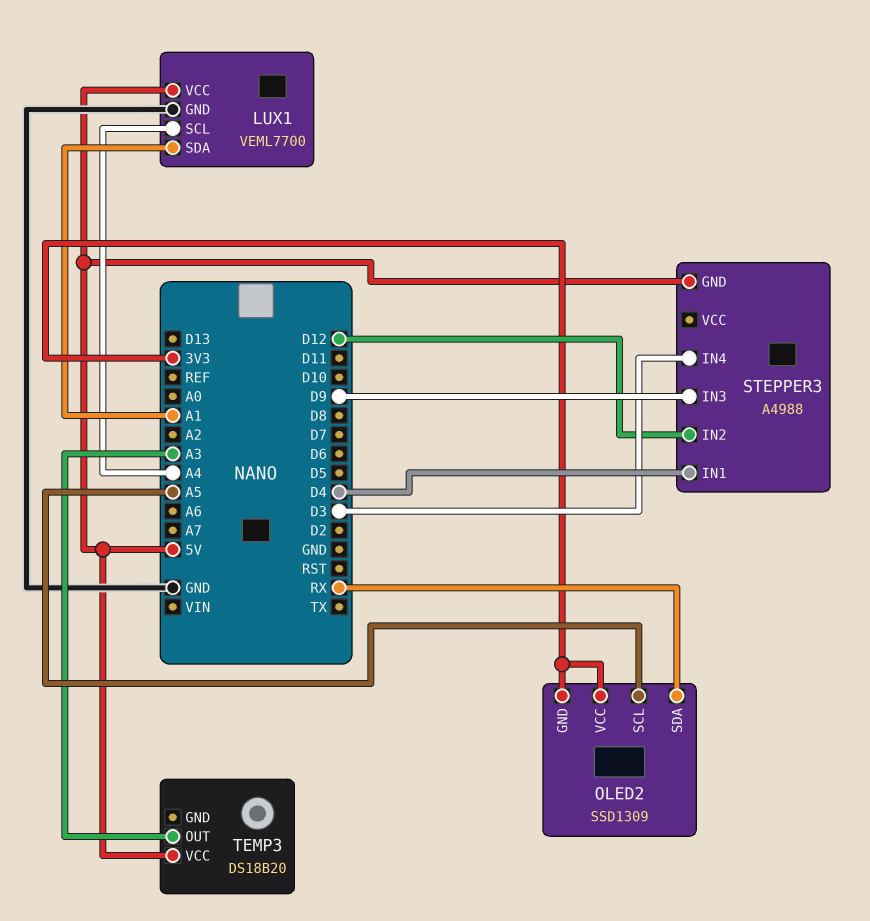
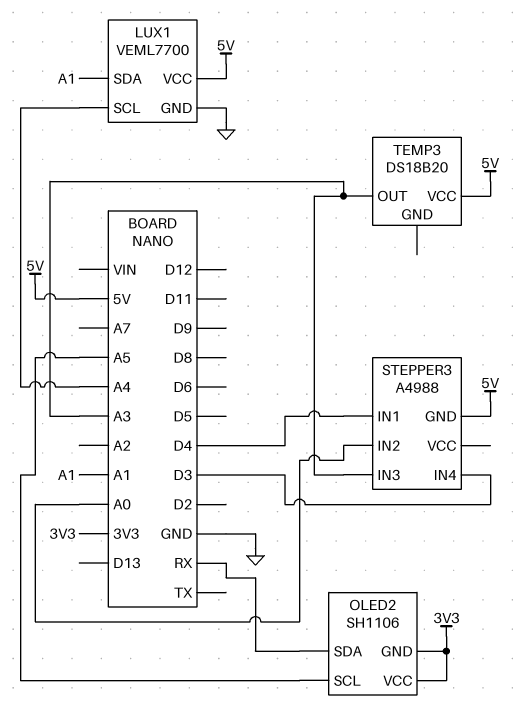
OLED2: SSD1309 -> SH1106
STEPPER3 pin IN2: D12 -> A0
STEPPER3 pin IN3: D9 -> A3

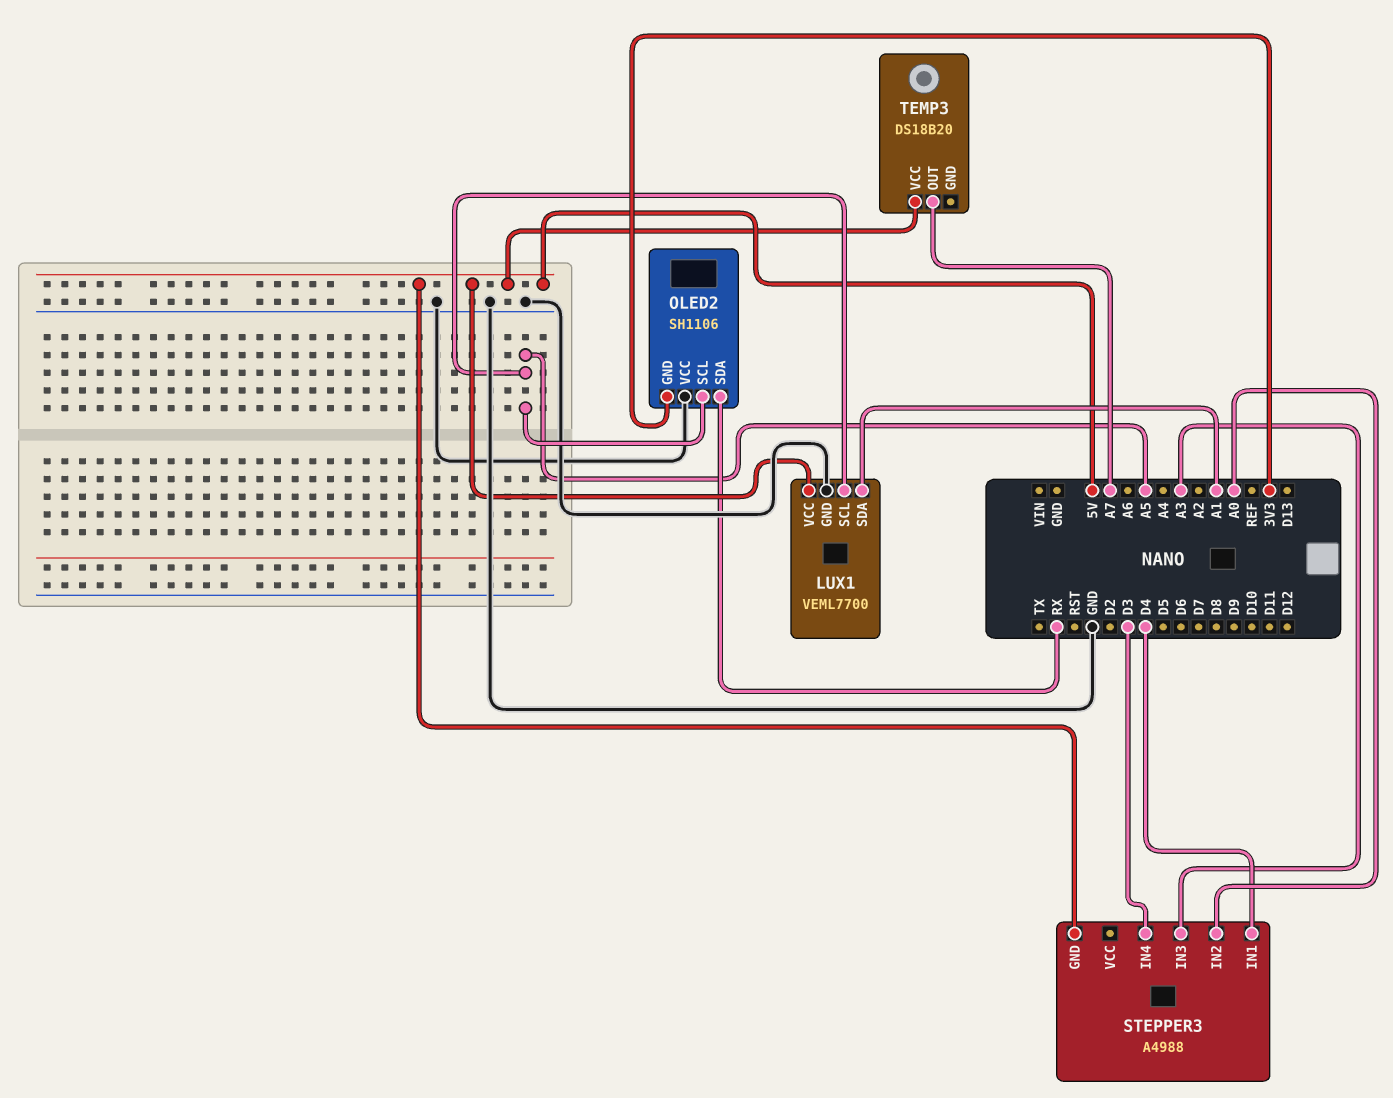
LUX1 pin SCL: A4 -> A5
OLED2 pin VCC: 3V3 -> GND
TEMP3 pin OUT: A3 -> A7

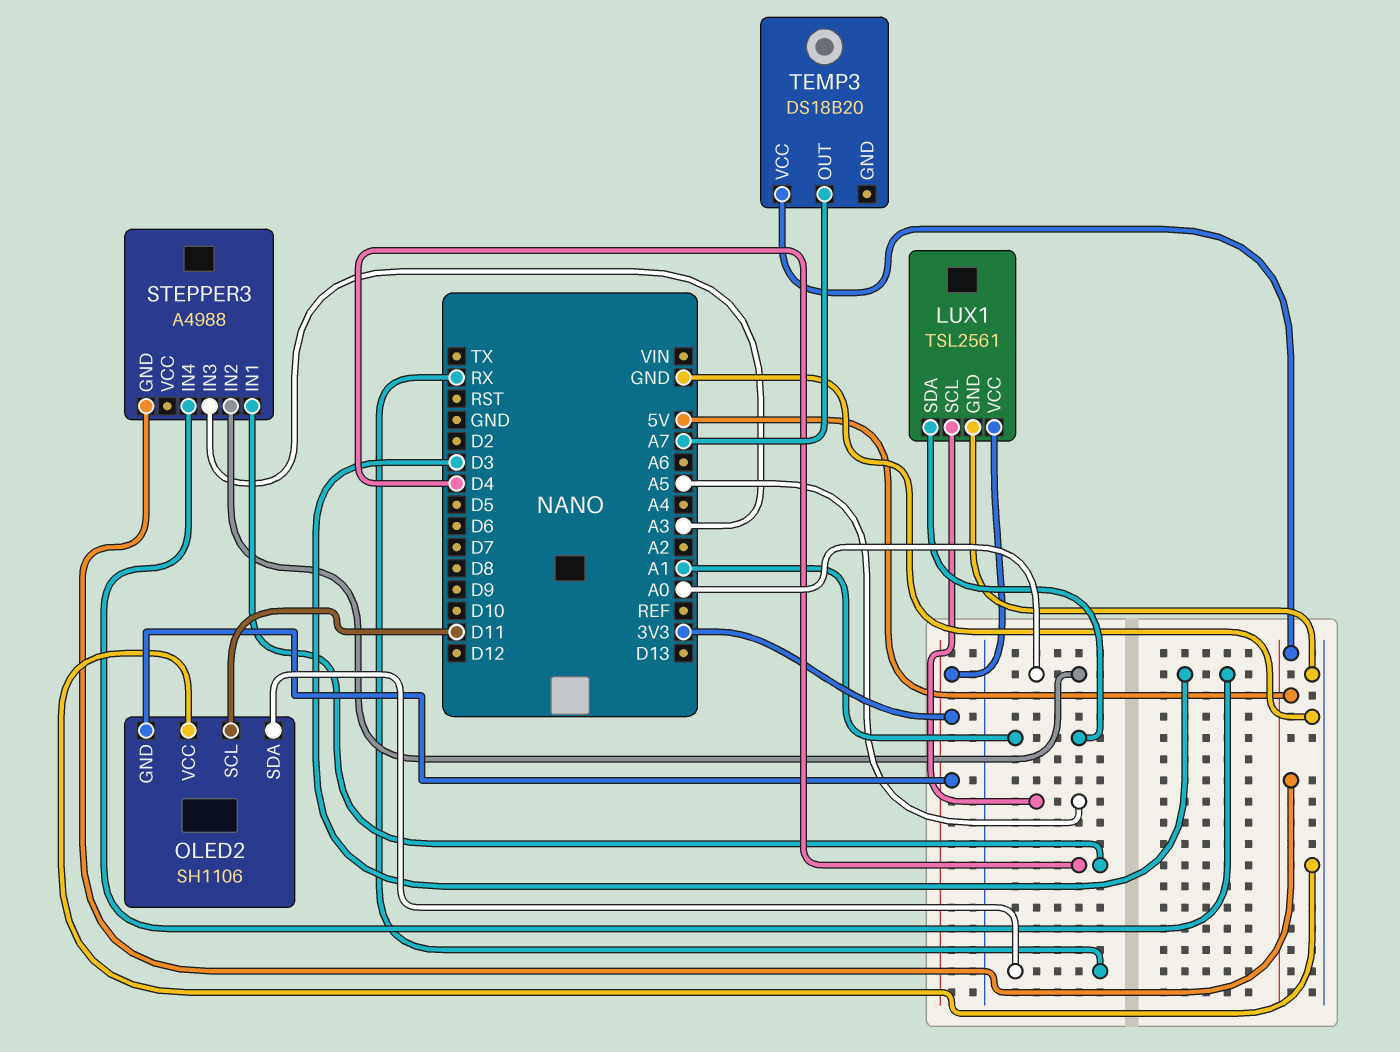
LUX1: VEML7700 -> TSL2561
LUX1 pin VCC: 5V -> 3V3
OLED2 pin SCL: A5 -> D11

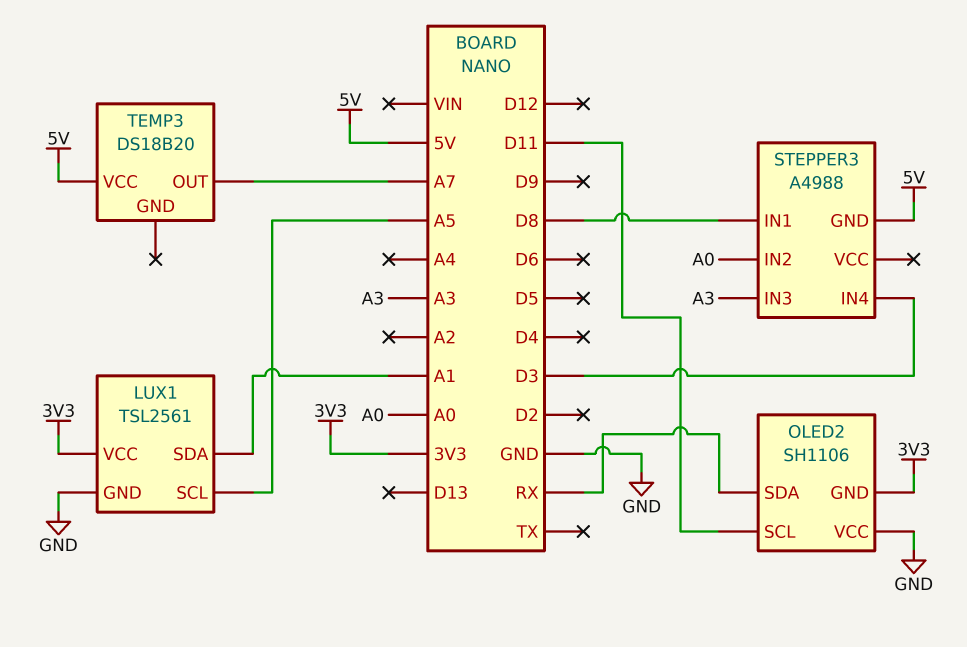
STEPPER3 pin IN1: D4 -> D8

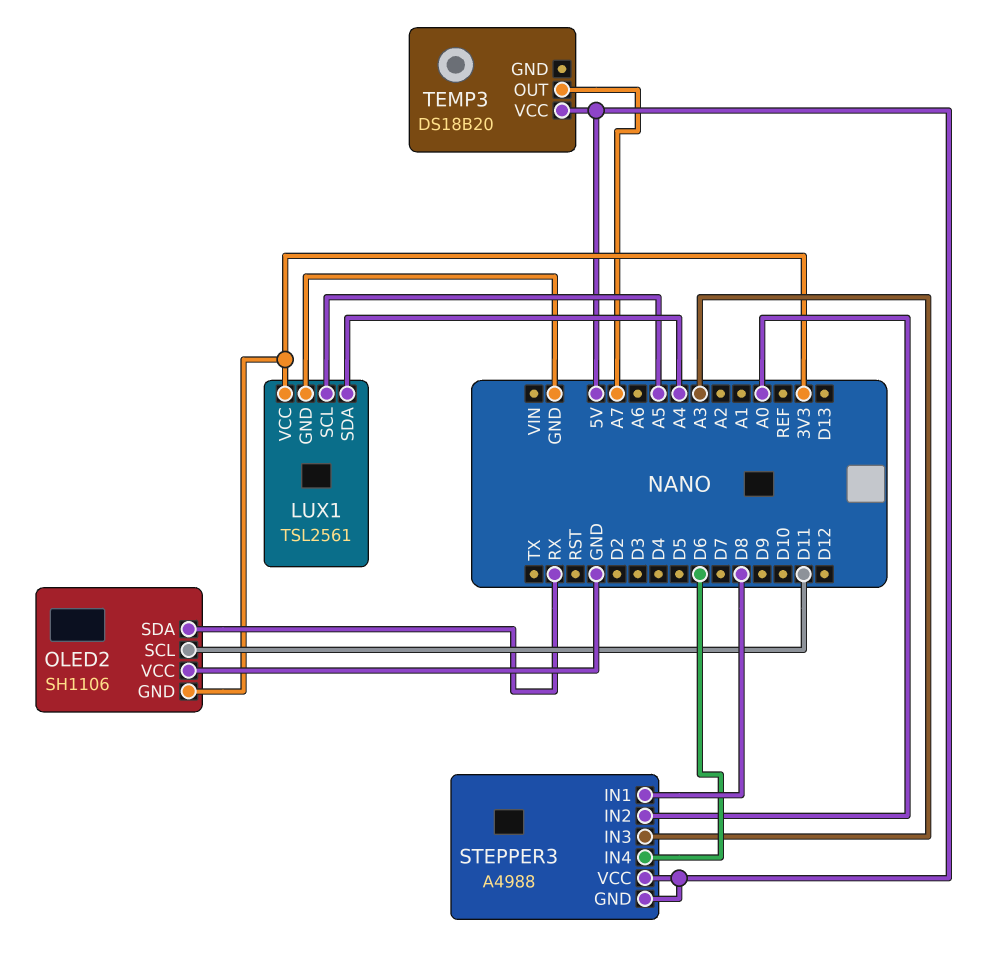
LUX1 pin SDA: A1 -> A4
STEPPER3 pin IN4: D3 -> D6
STEPPER3 pin VCC: none -> 5V

